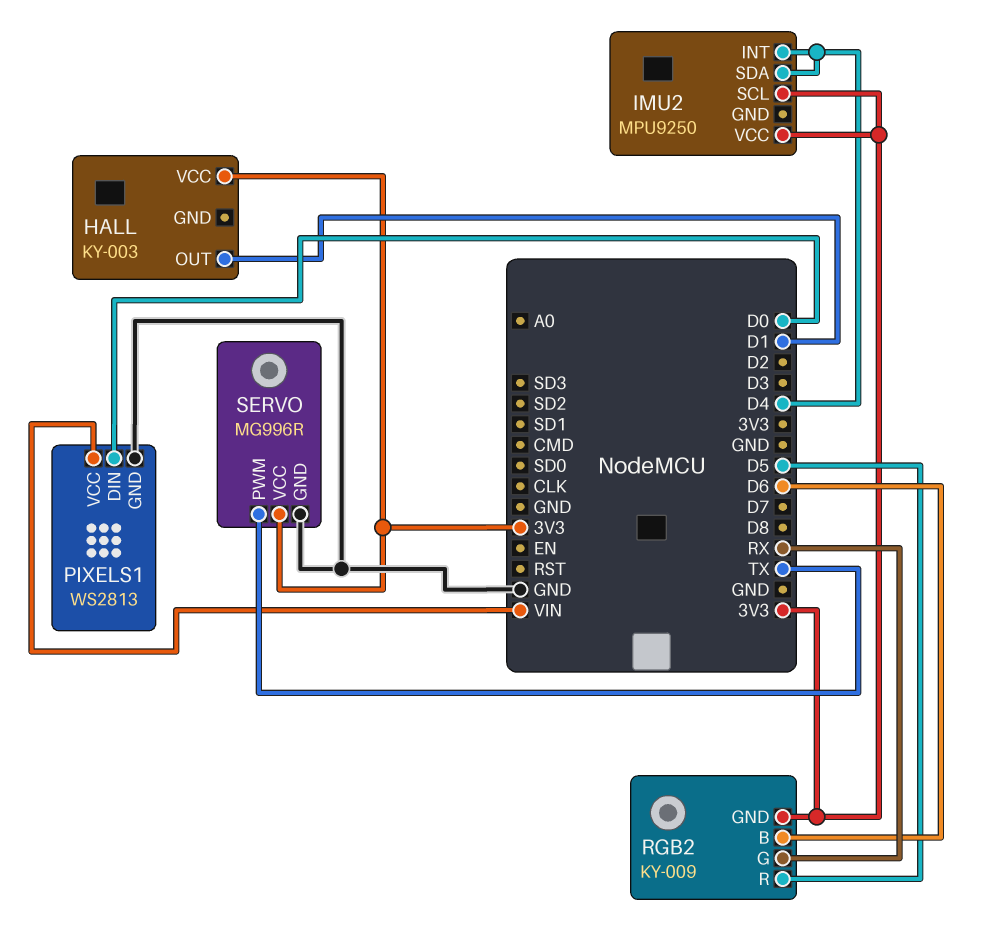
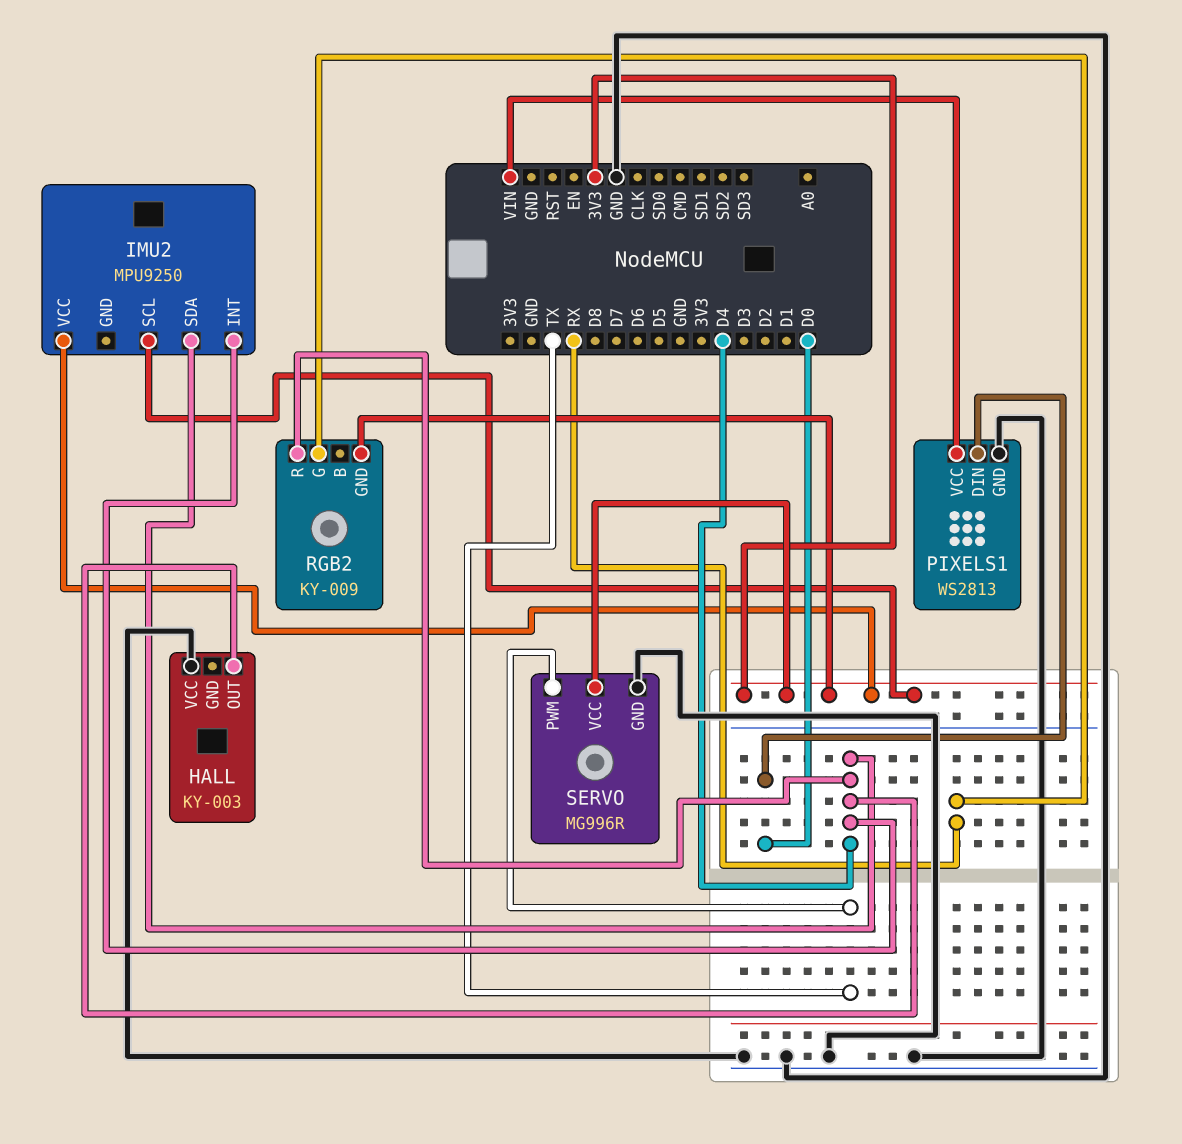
HALL pin OUT: D1 -> D4
HALL pin VCC: 3V3 -> GND
RGB2 pin B: D6 -> none
RGB2 pin R: D5 -> D4

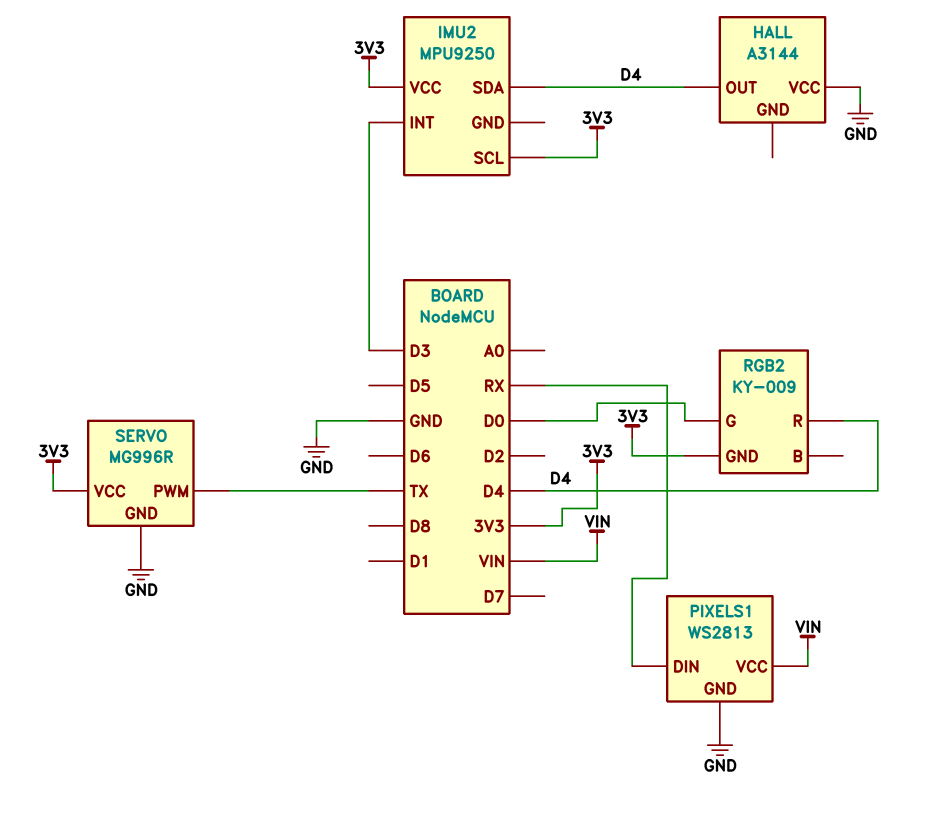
HALL: KY-003 -> A3144
IMU2 pin INT: D4 -> D3
PIXELS1 pin DIN: D0 -> RX
RGB2 pin G: RX -> D0

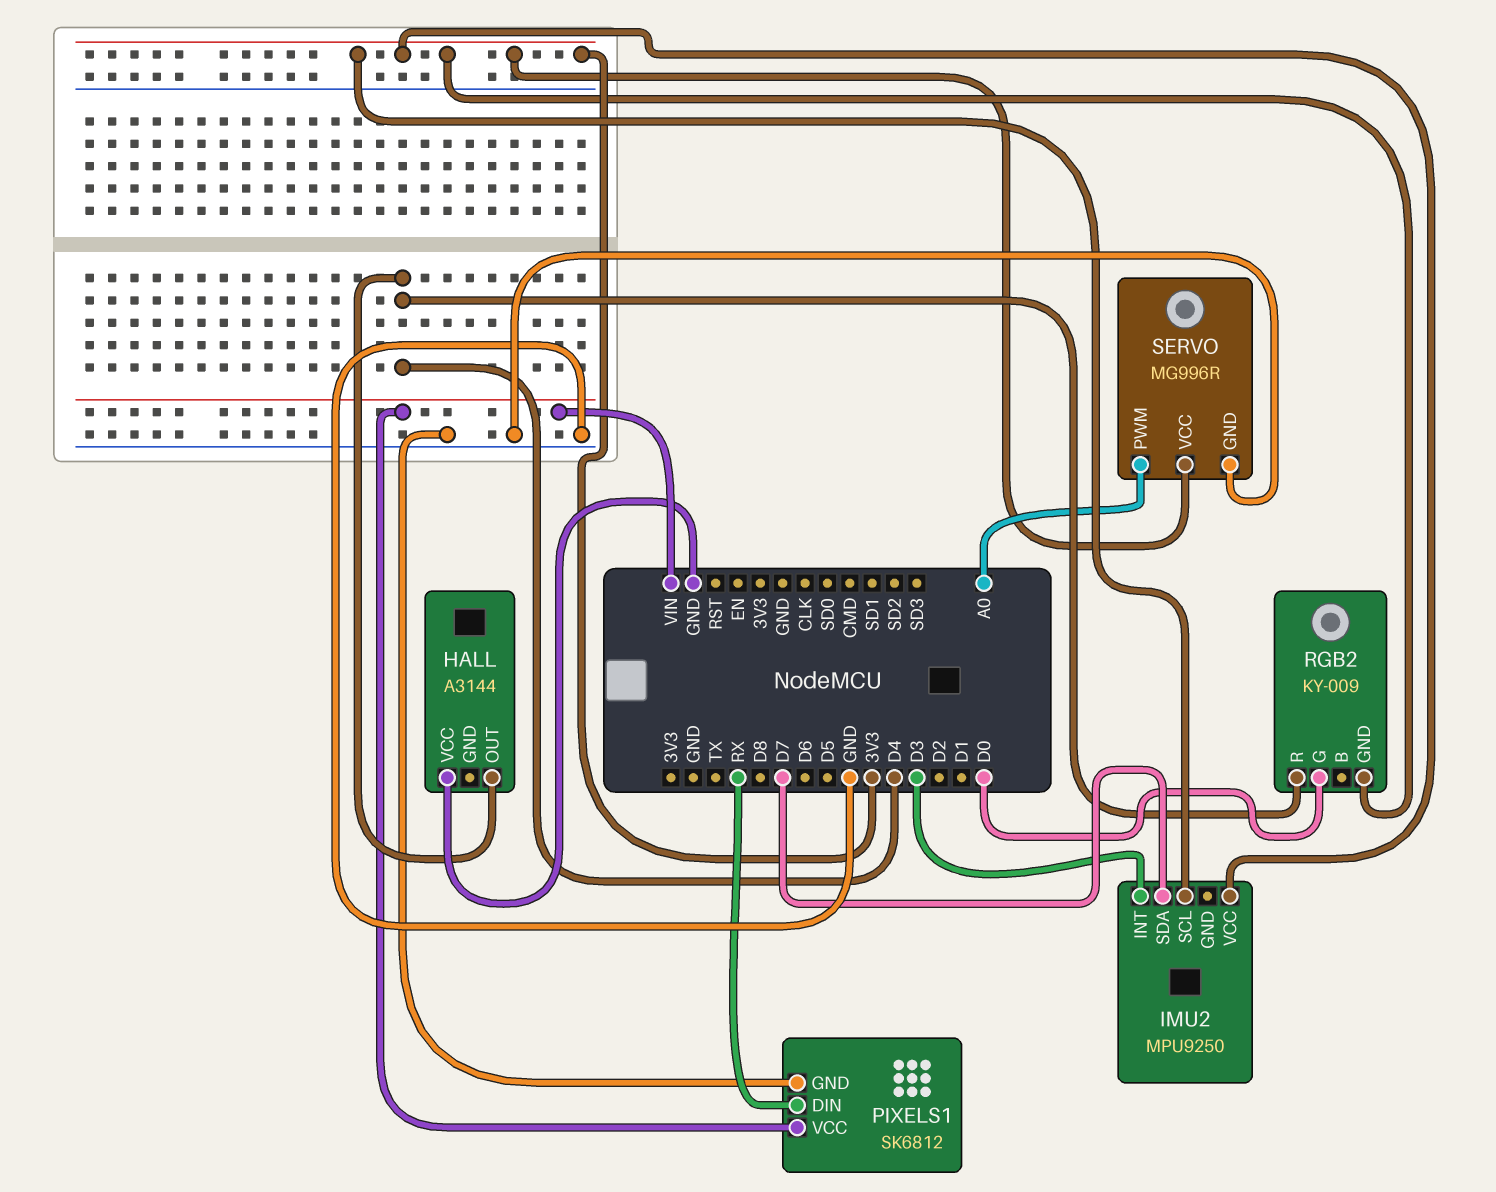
IMU2 pin SDA: D4 -> D7
PIXELS1: WS2813 -> SK6812
SERVO pin PWM: TX -> A0

